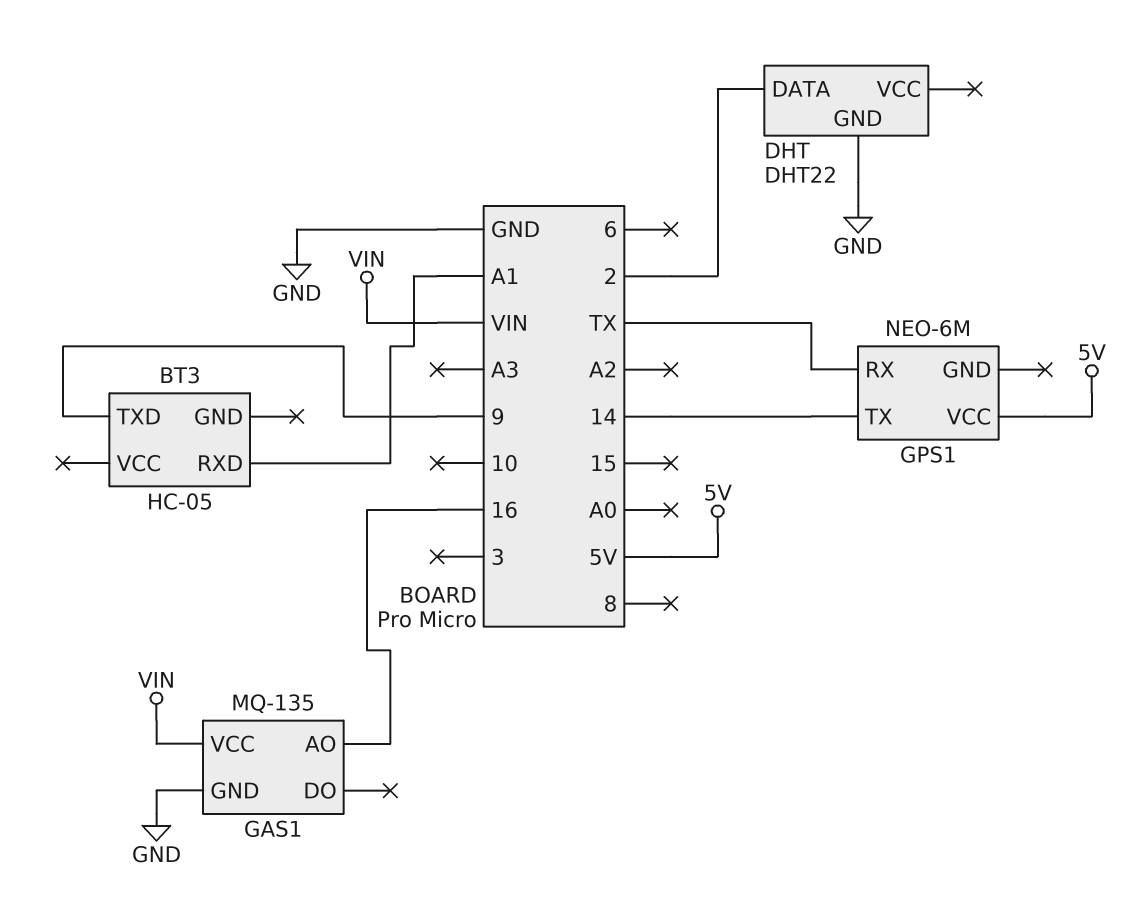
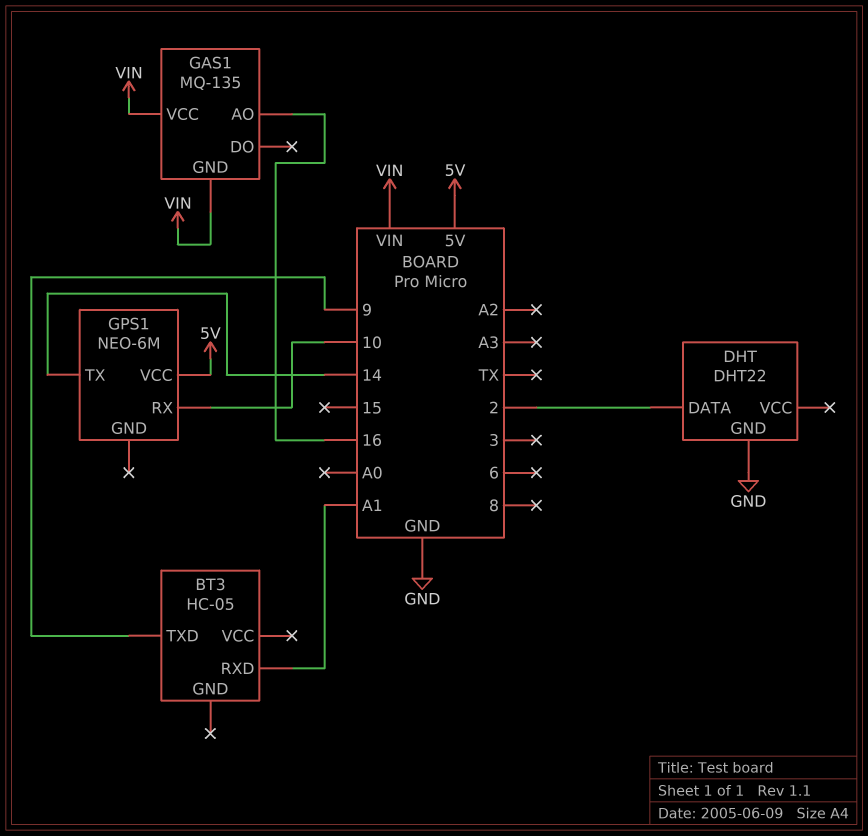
GAS1 pin GND: GND -> VIN
GPS1 pin RX: TX -> 10

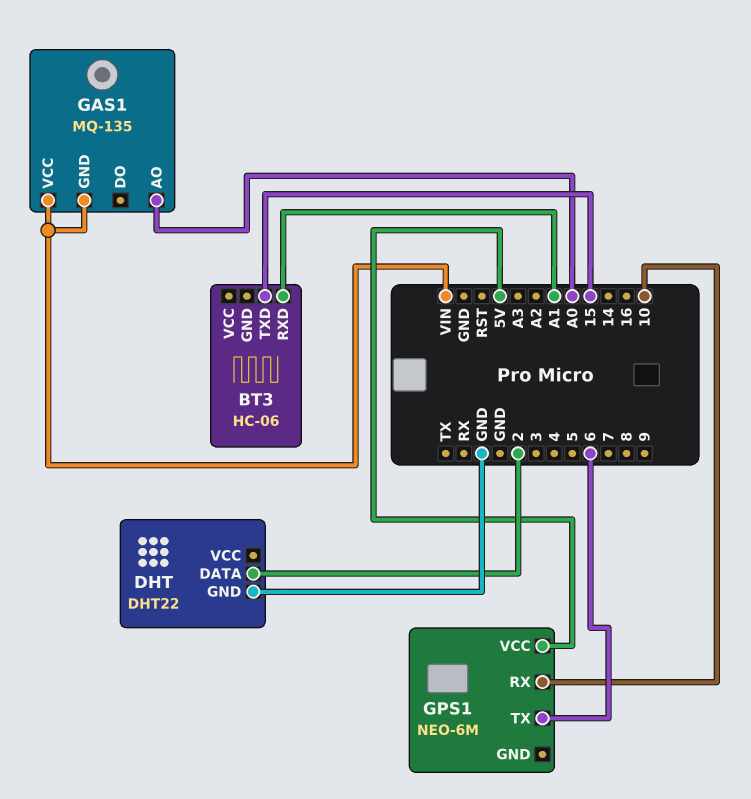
BT3: HC-05 -> HC-06
BT3 pin TXD: 9 -> 15
GAS1 pin AO: 16 -> A0
GPS1 pin TX: 14 -> 6

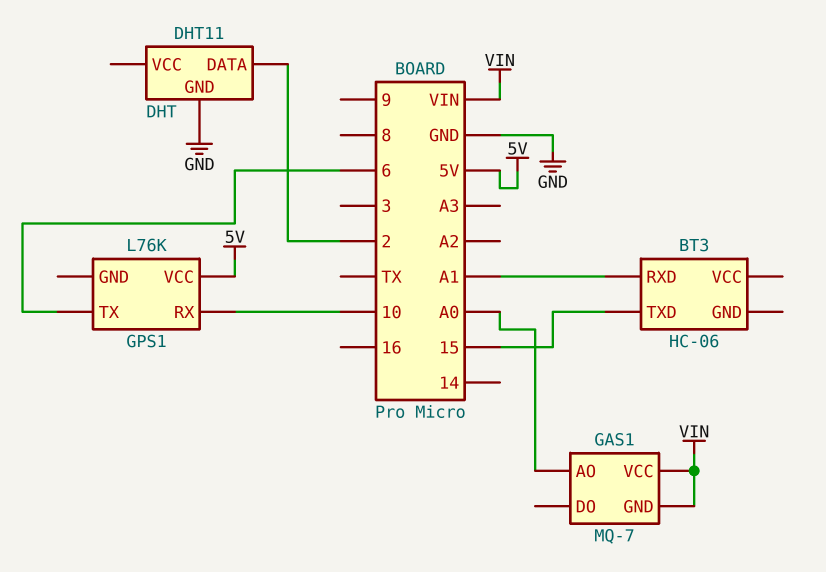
DHT: DHT22 -> DHT11
GAS1: MQ-135 -> MQ-7
GPS1: NEO-6M -> L76K

